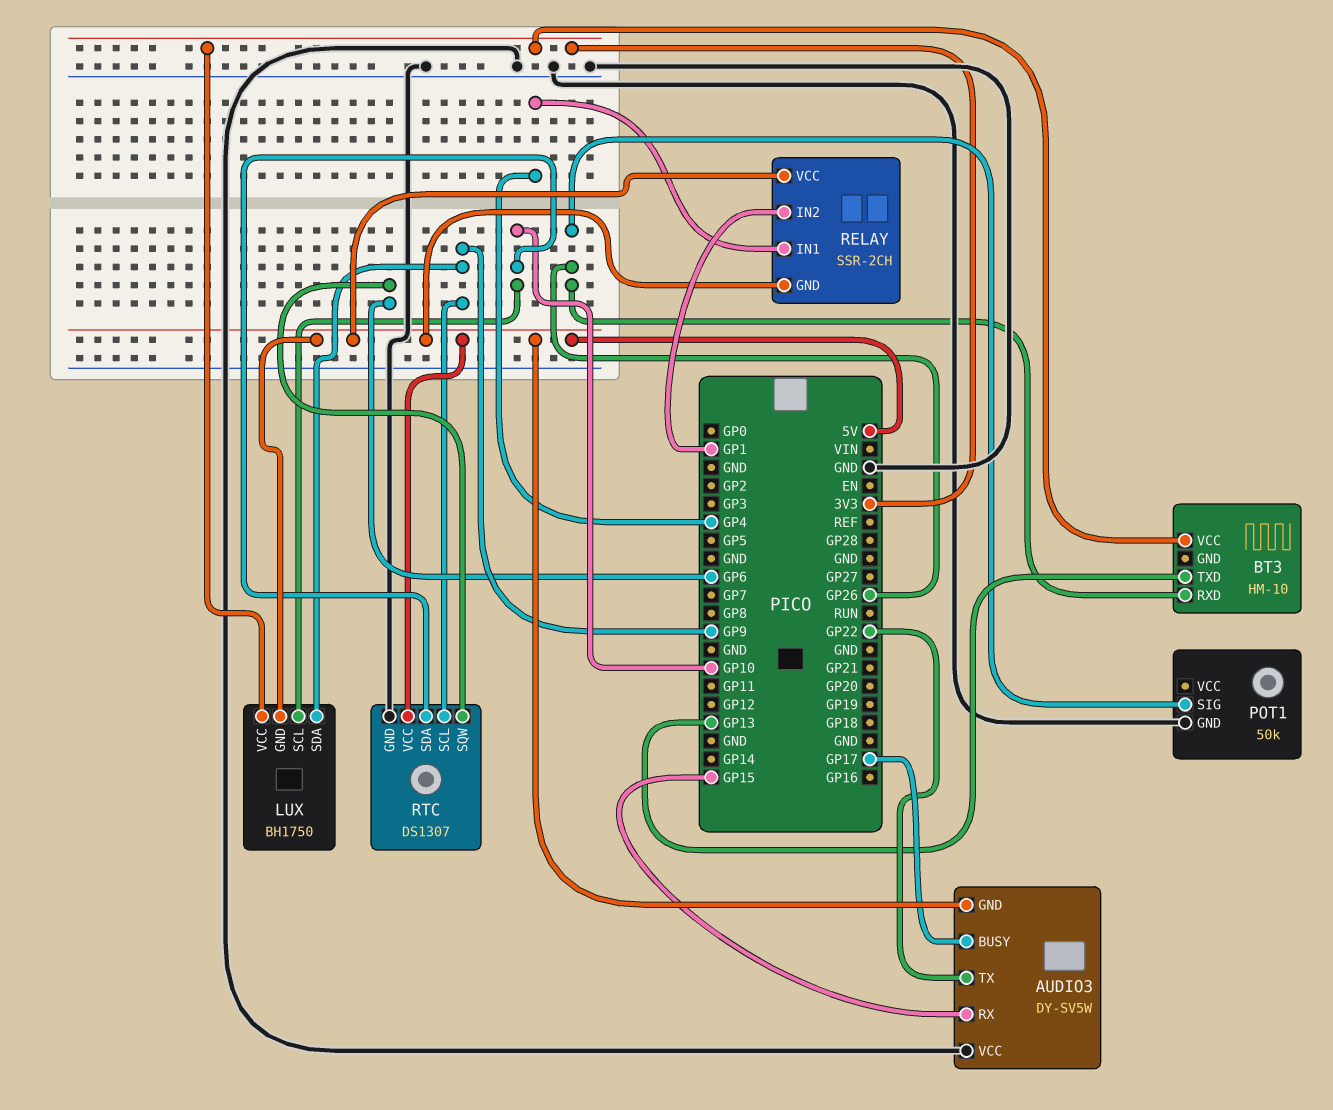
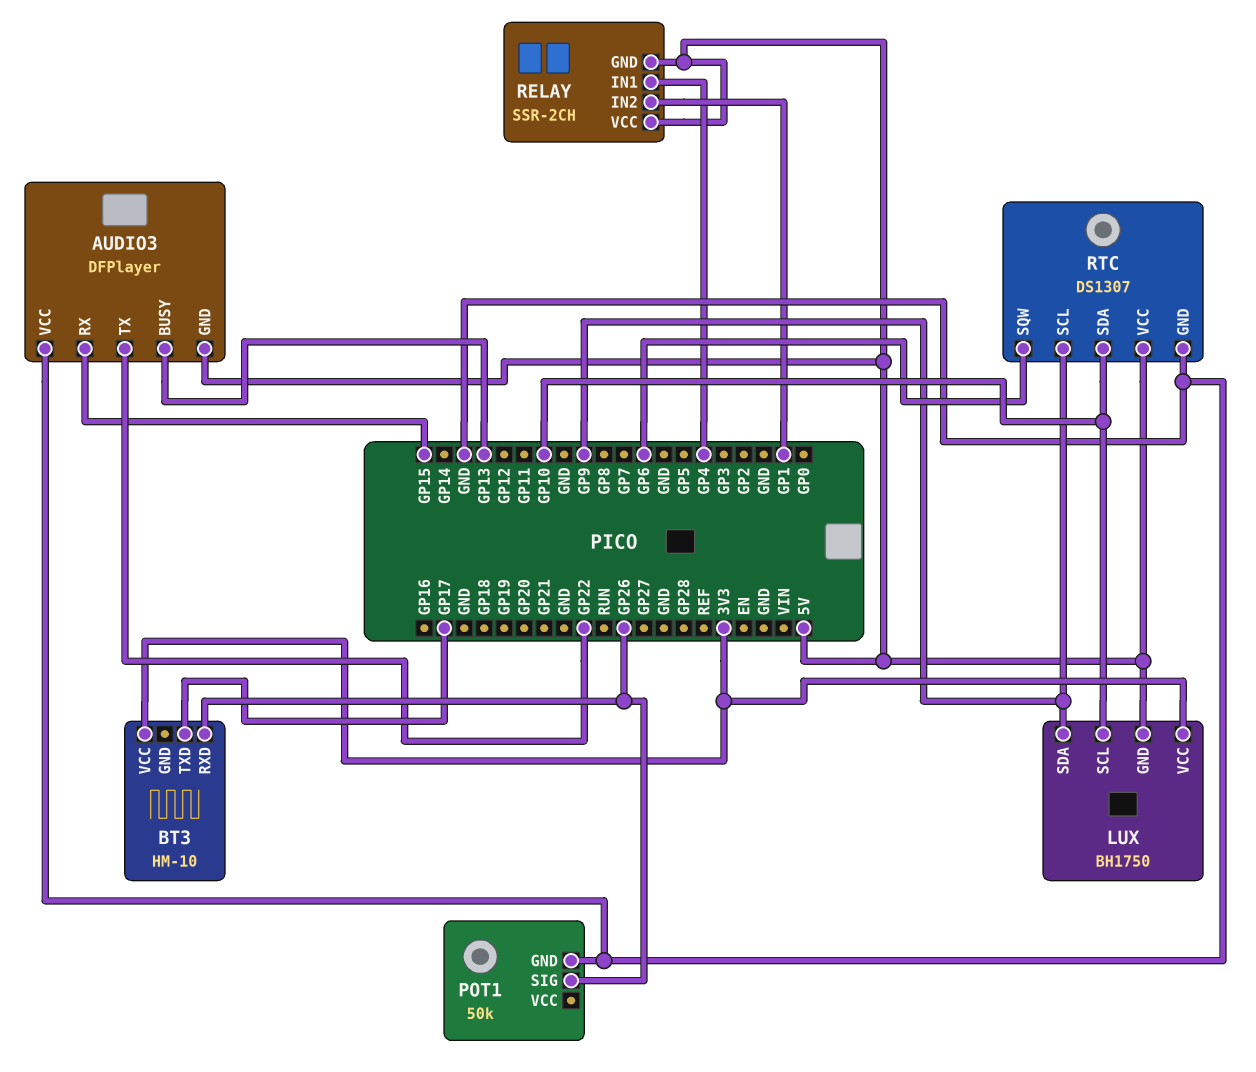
AUDIO3: DY-SV5W -> DFPlayer
AUDIO3 pin BUSY: GP17 -> GP13
BT3 pin TXD: GP13 -> GP17

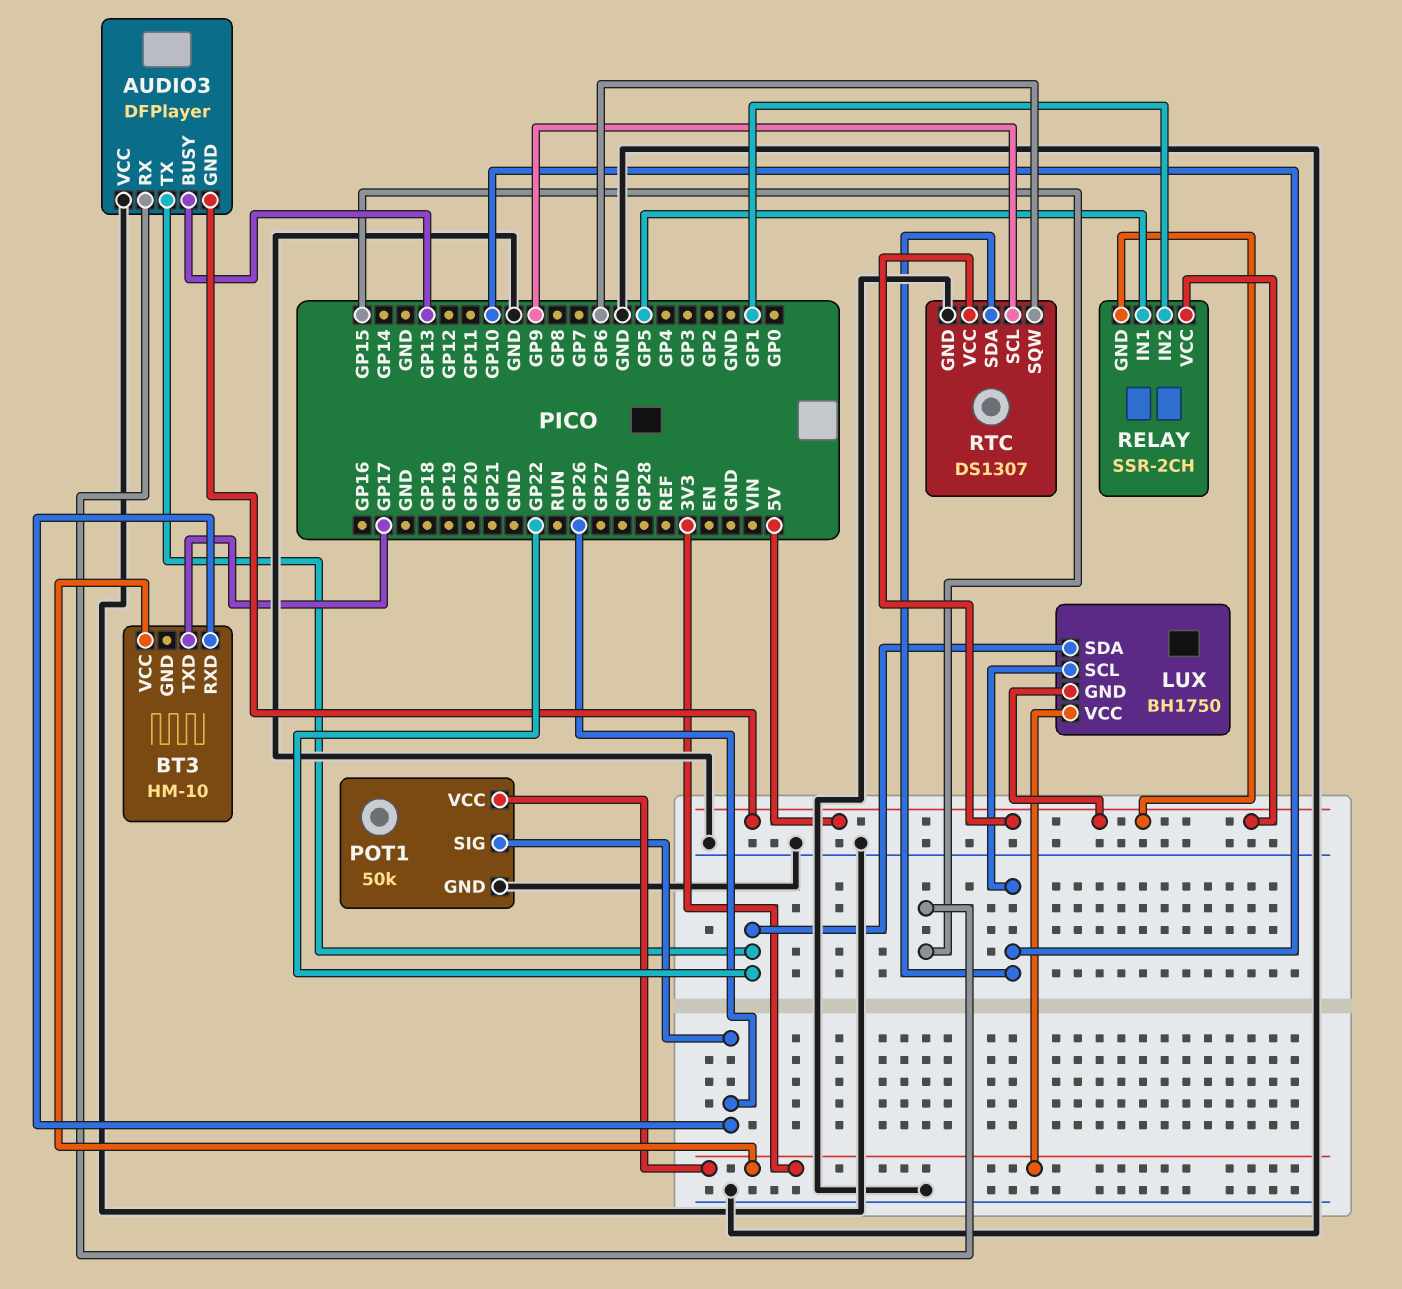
LUX pin SDA: GP9 -> GP22
POT1 pin VCC: none -> 3V3
RELAY pin IN1: GP4 -> GP5

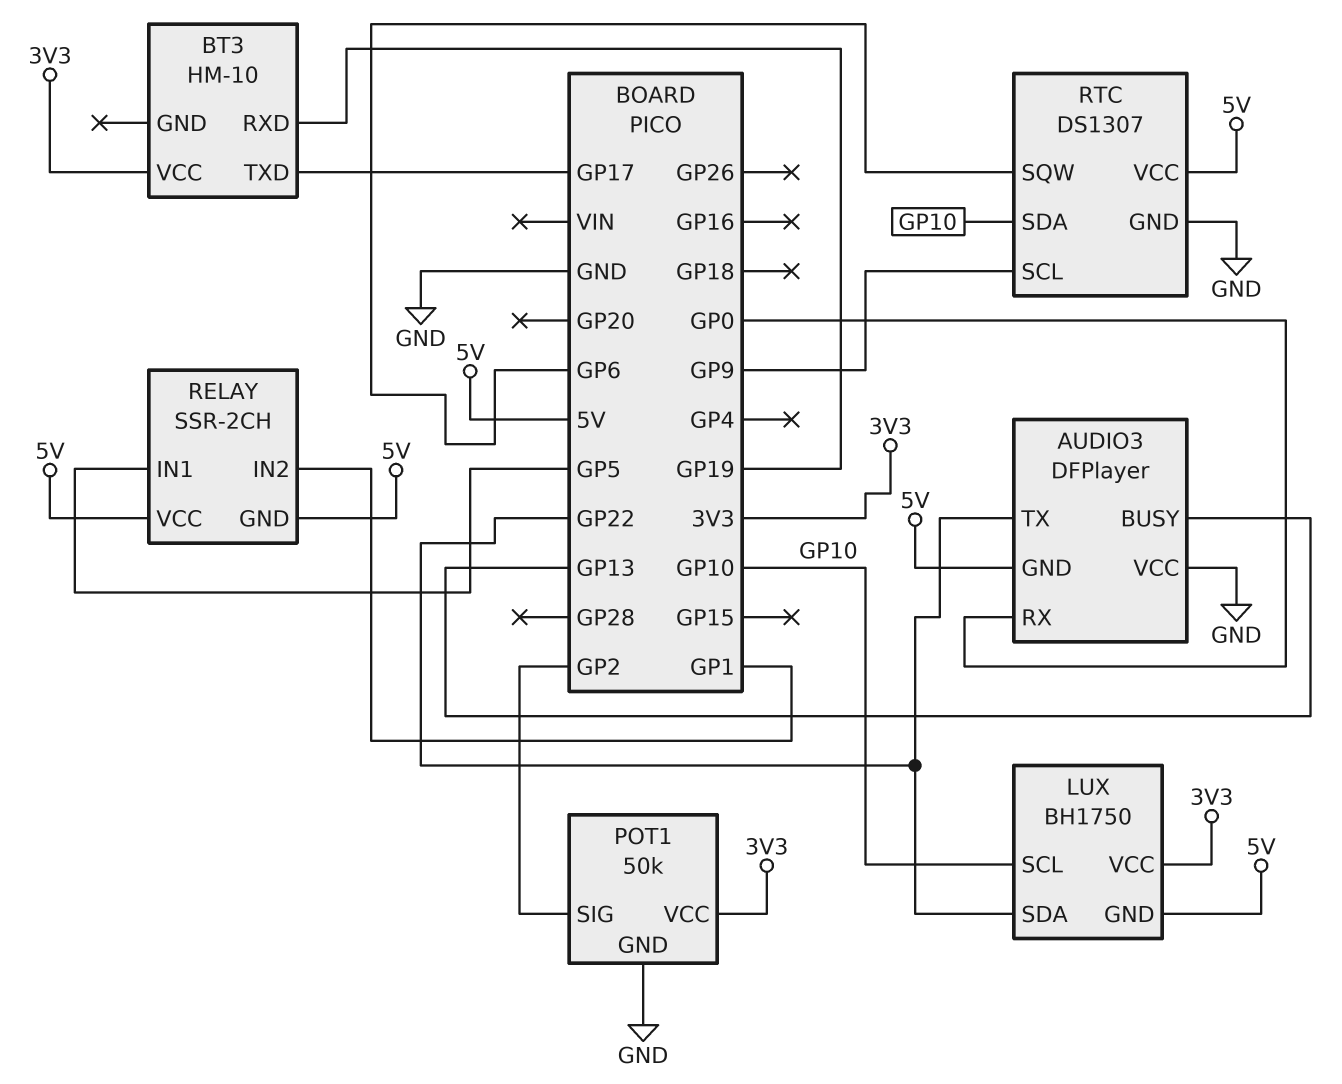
AUDIO3 pin RX: GP15 -> GP0
BT3 pin RXD: GP26 -> GP19
POT1 pin SIG: GP26 -> GP2

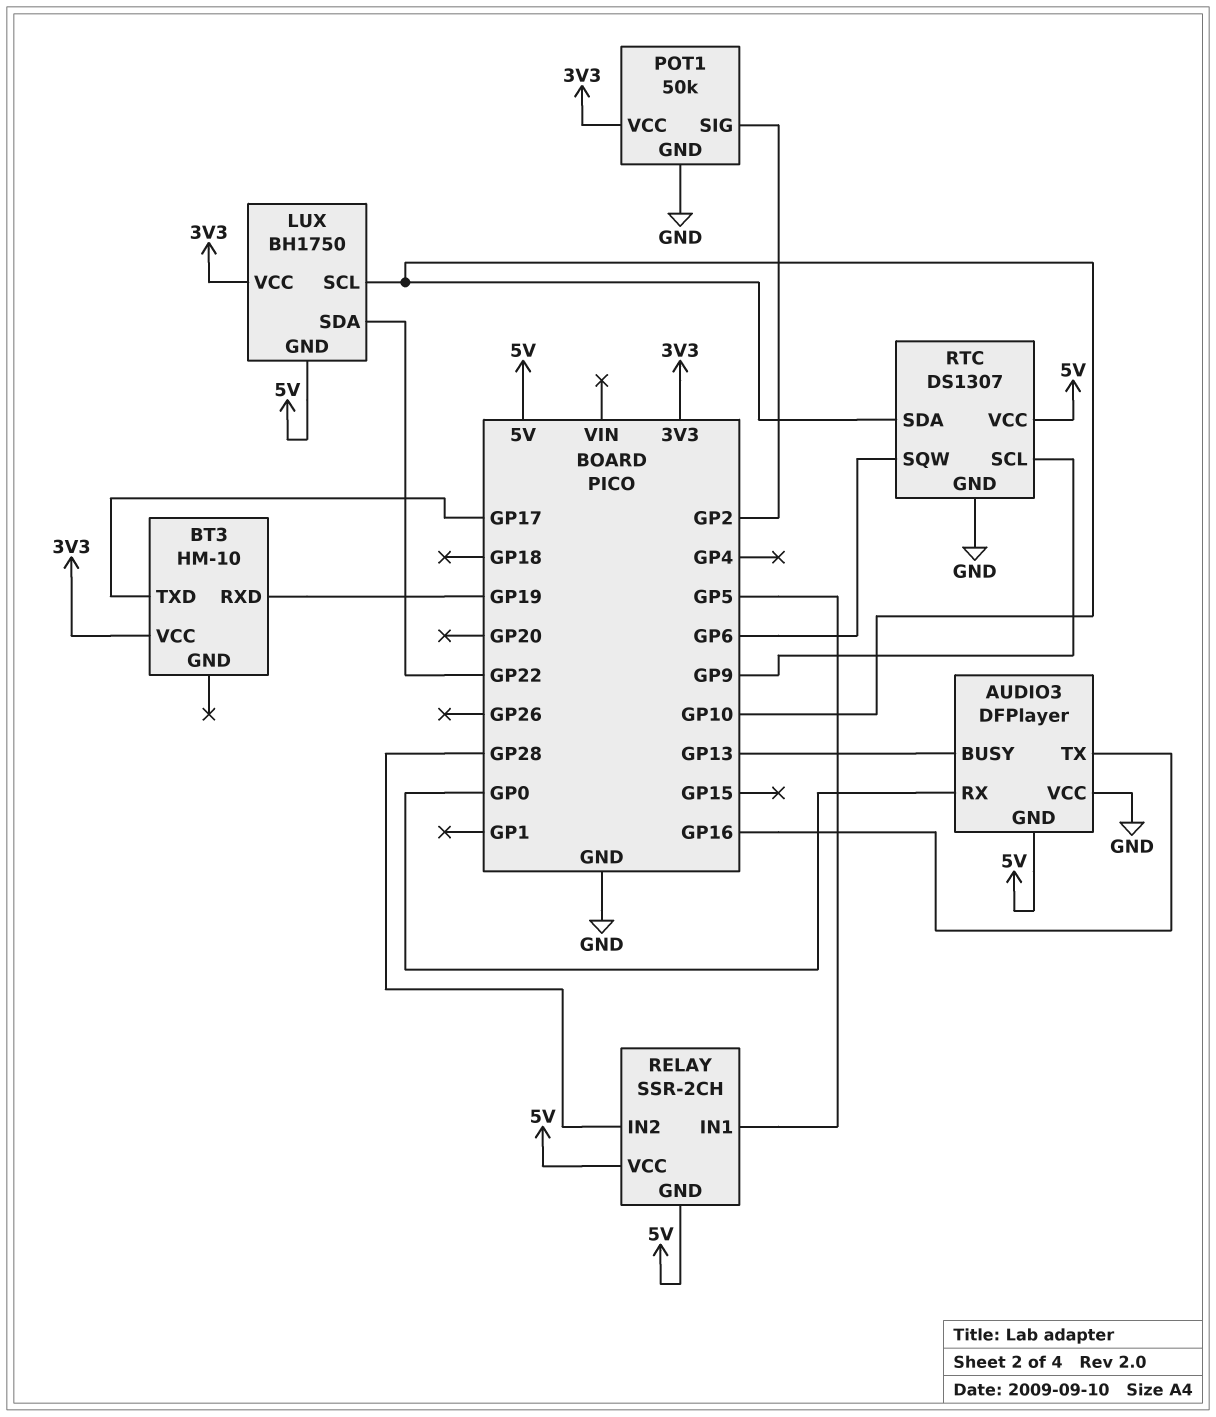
AUDIO3 pin TX: GP22 -> GP16
RELAY pin IN2: GP1 -> GP28

